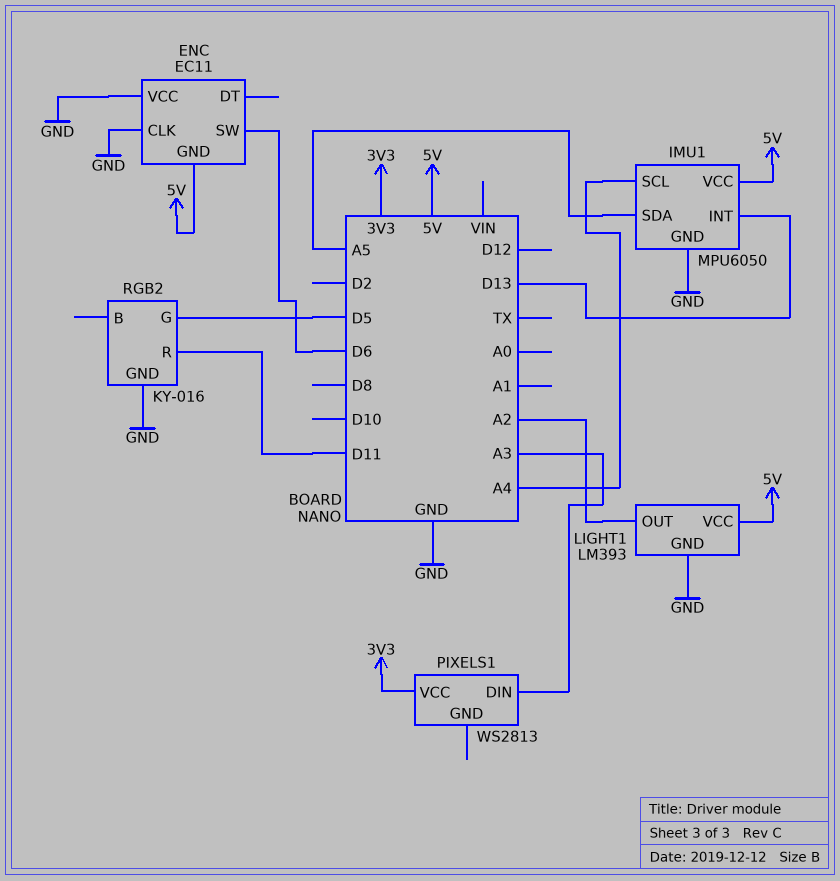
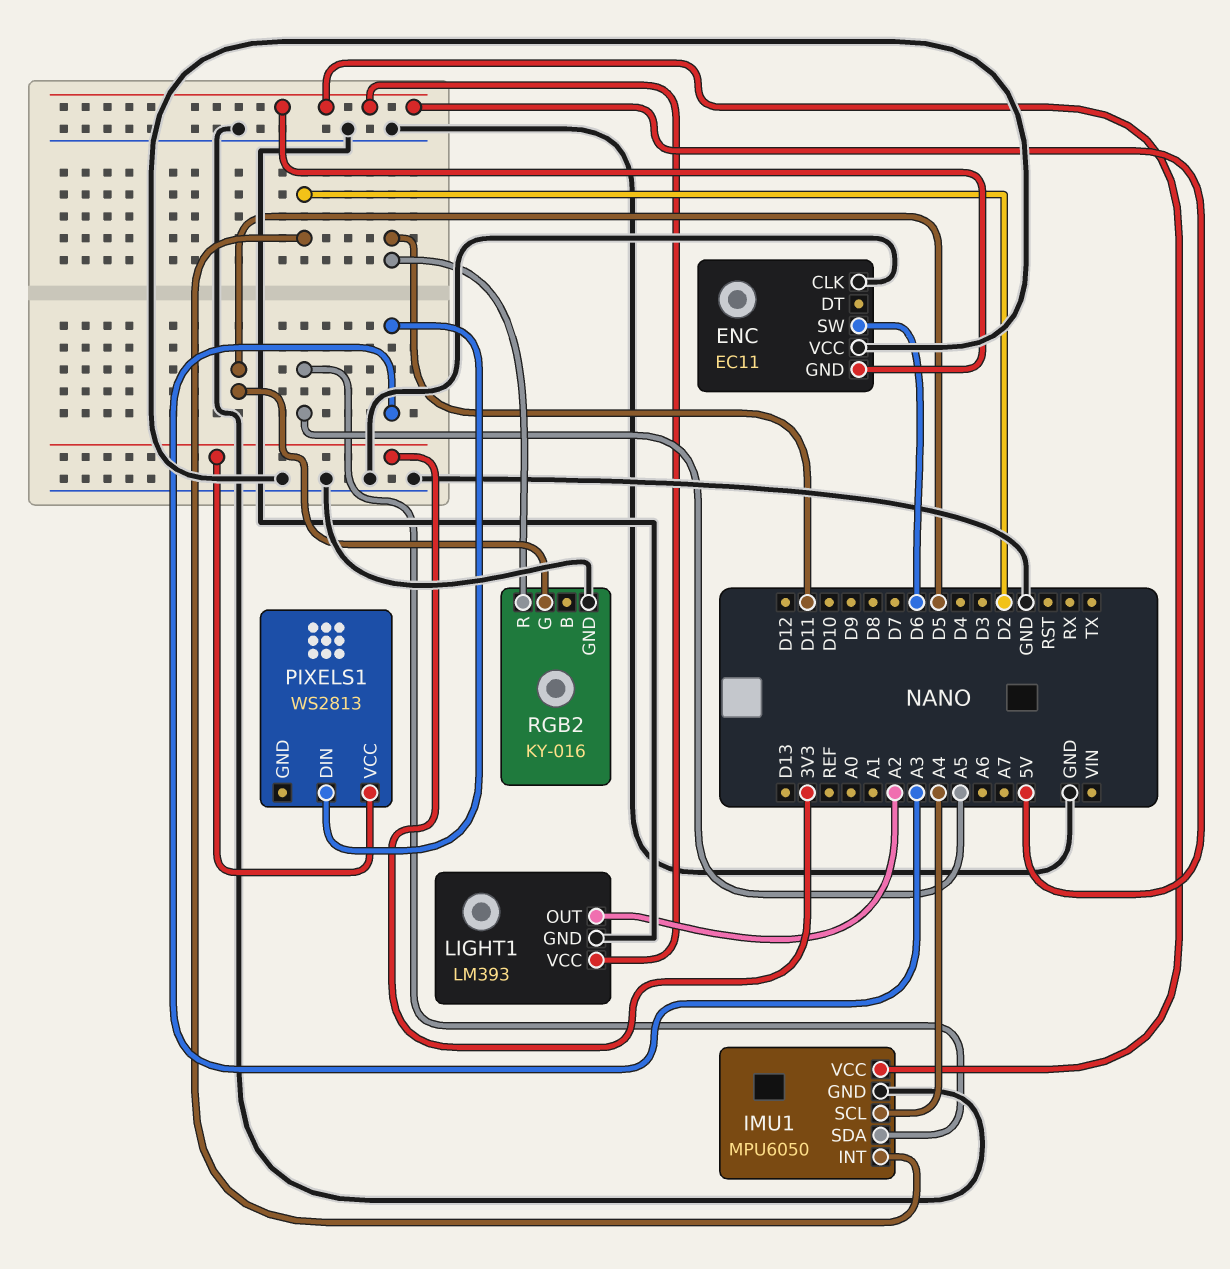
IMU1 pin INT: D13 -> D2

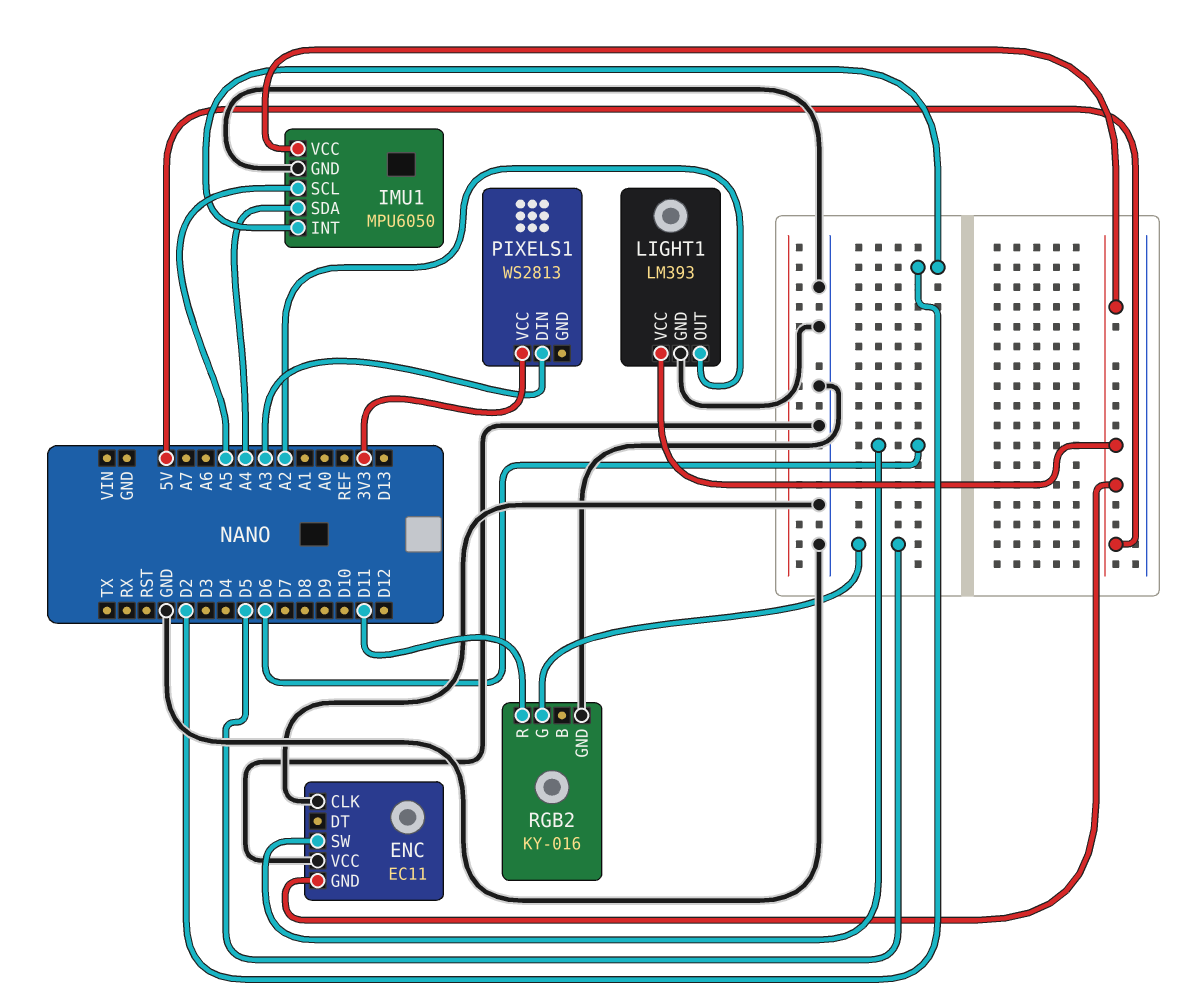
IMU1 pin SCL: A4 -> A5
IMU1 pin SDA: A5 -> A4

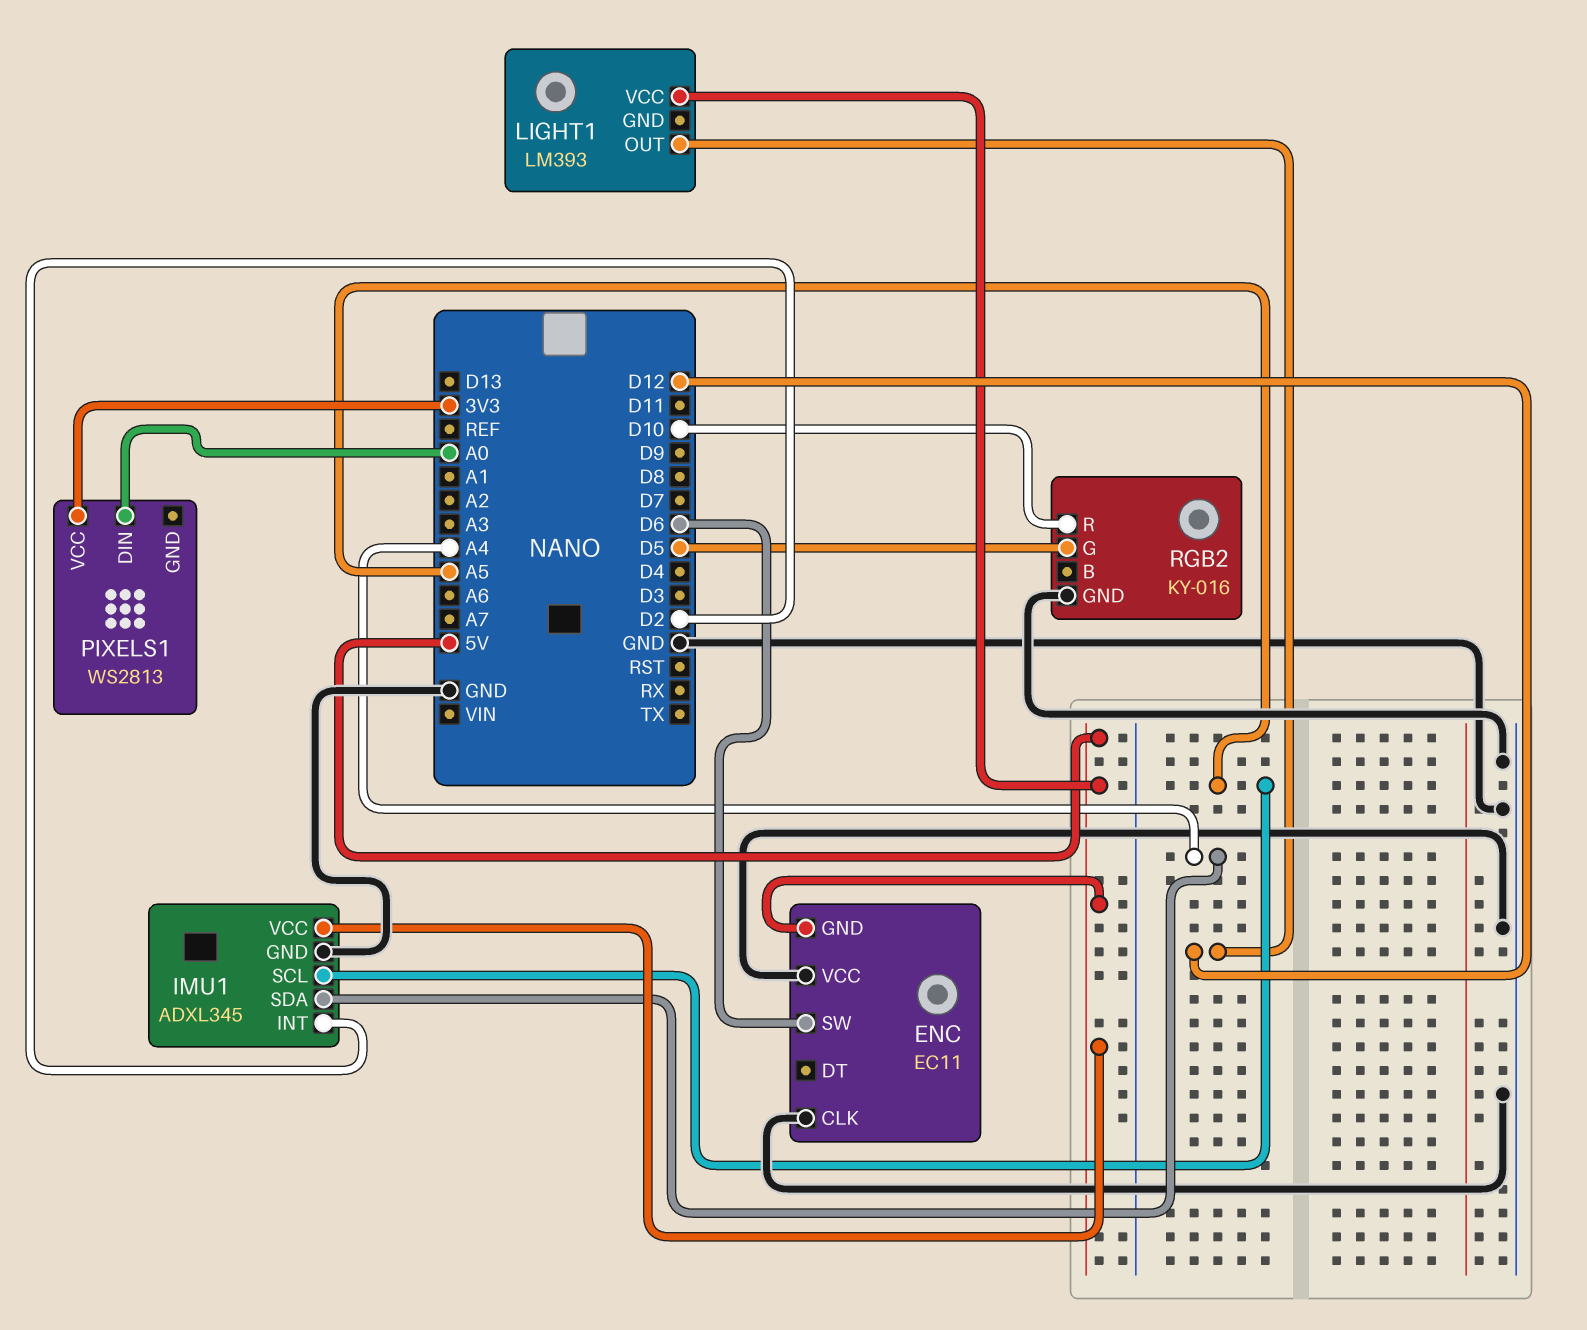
IMU1: MPU6050 -> ADXL345
LIGHT1 pin GND: GND -> none
LIGHT1 pin OUT: A2 -> D12
PIXELS1 pin DIN: A3 -> A0
RGB2 pin R: D11 -> D10

